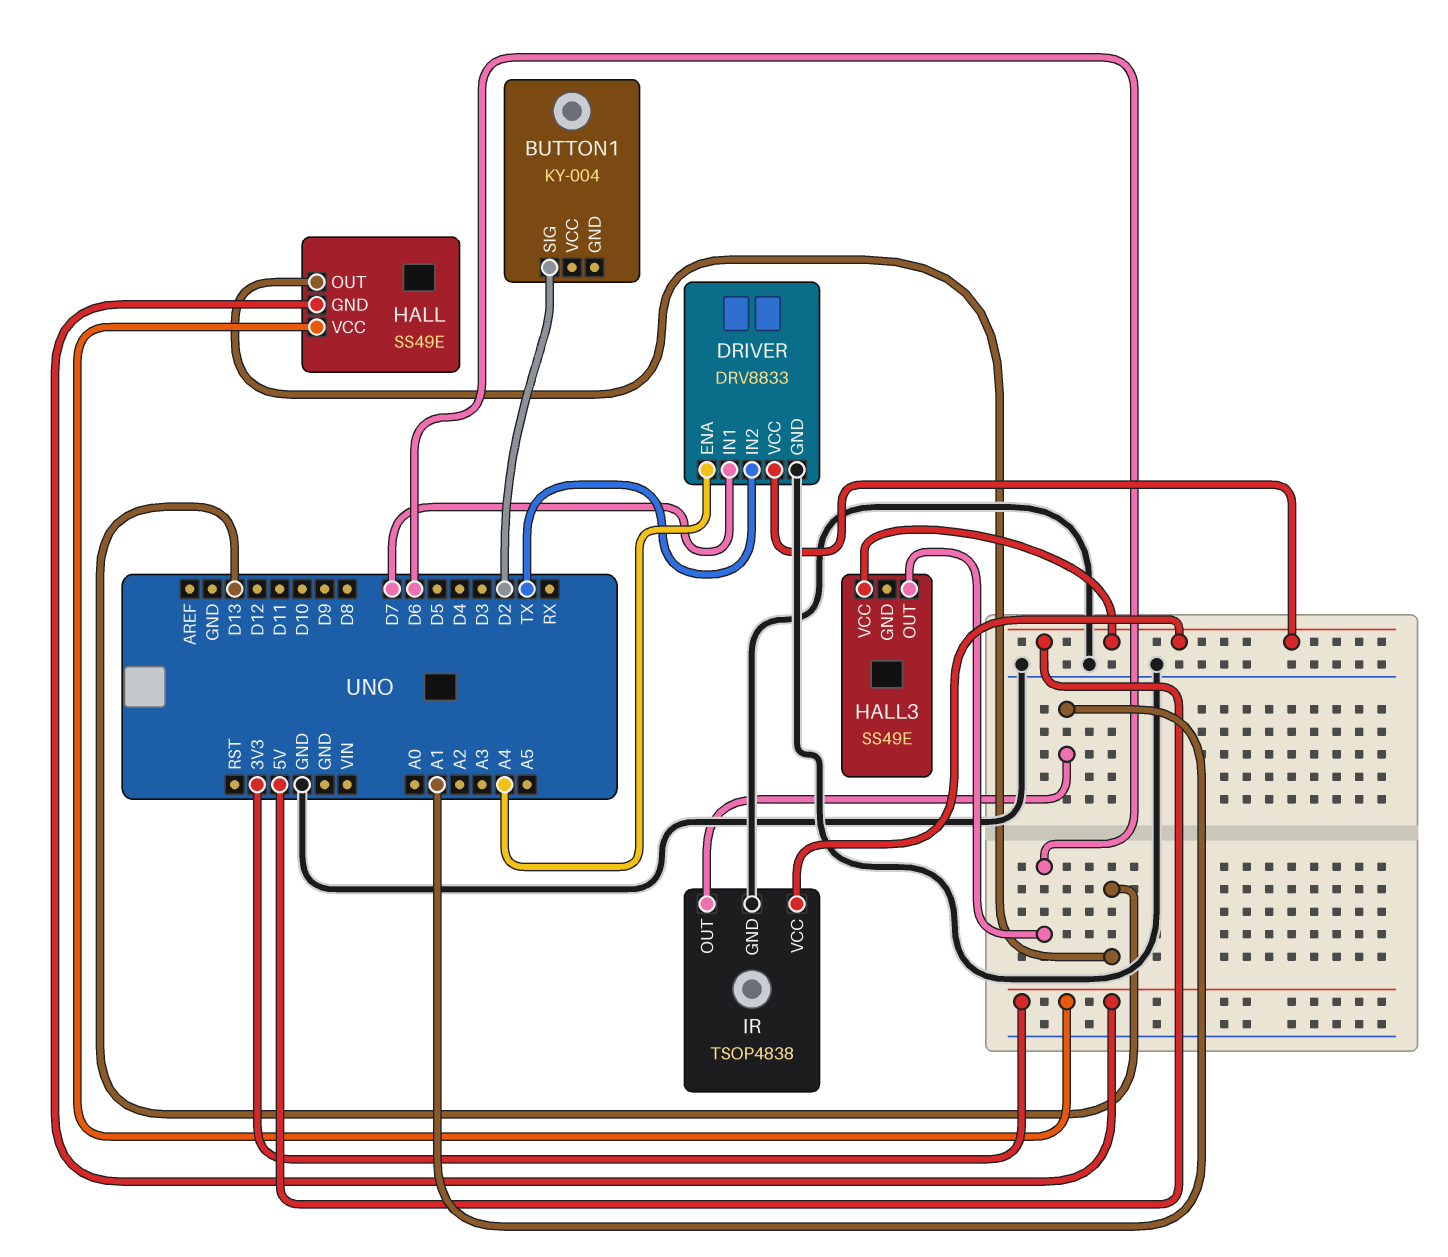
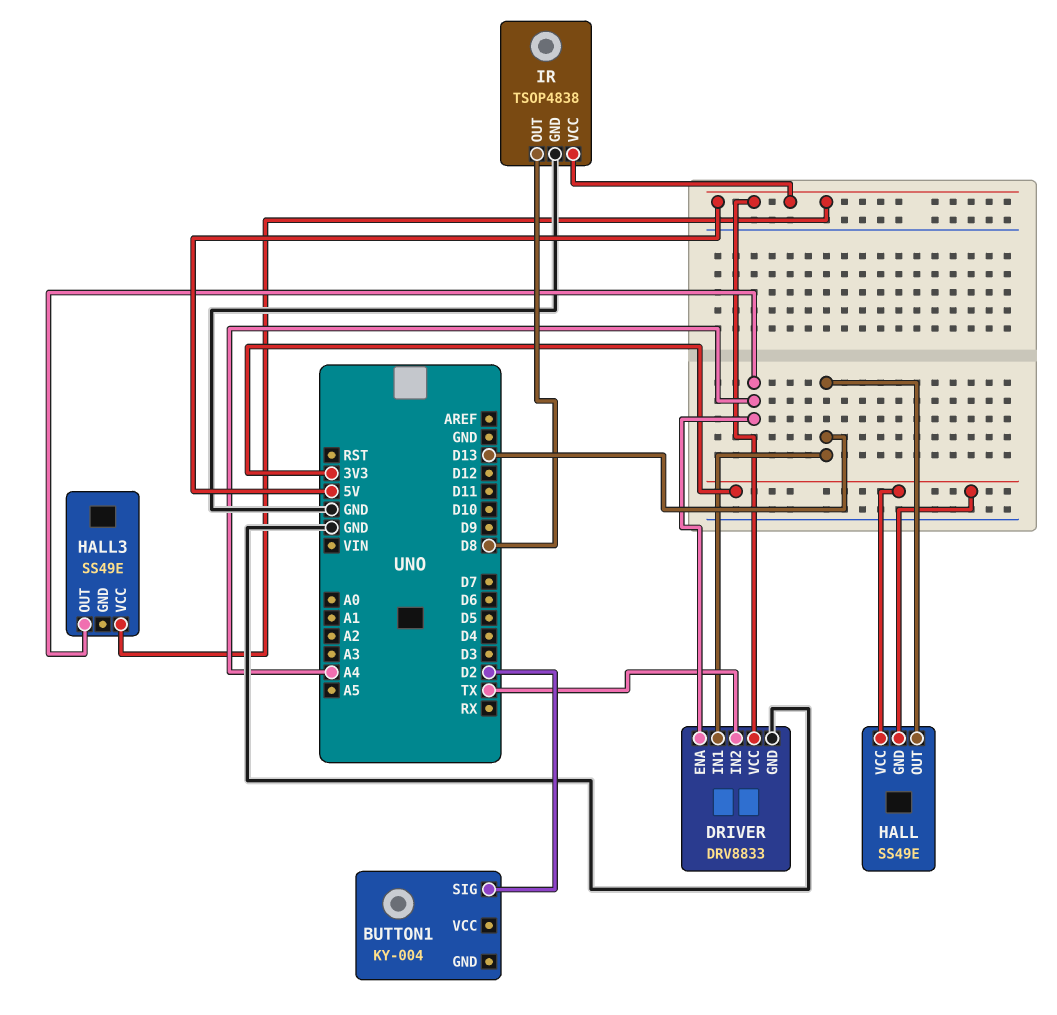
DRIVER pin IN1: D7 -> D13
HALL3 pin OUT: D6 -> A4
IR pin OUT: A1 -> D8

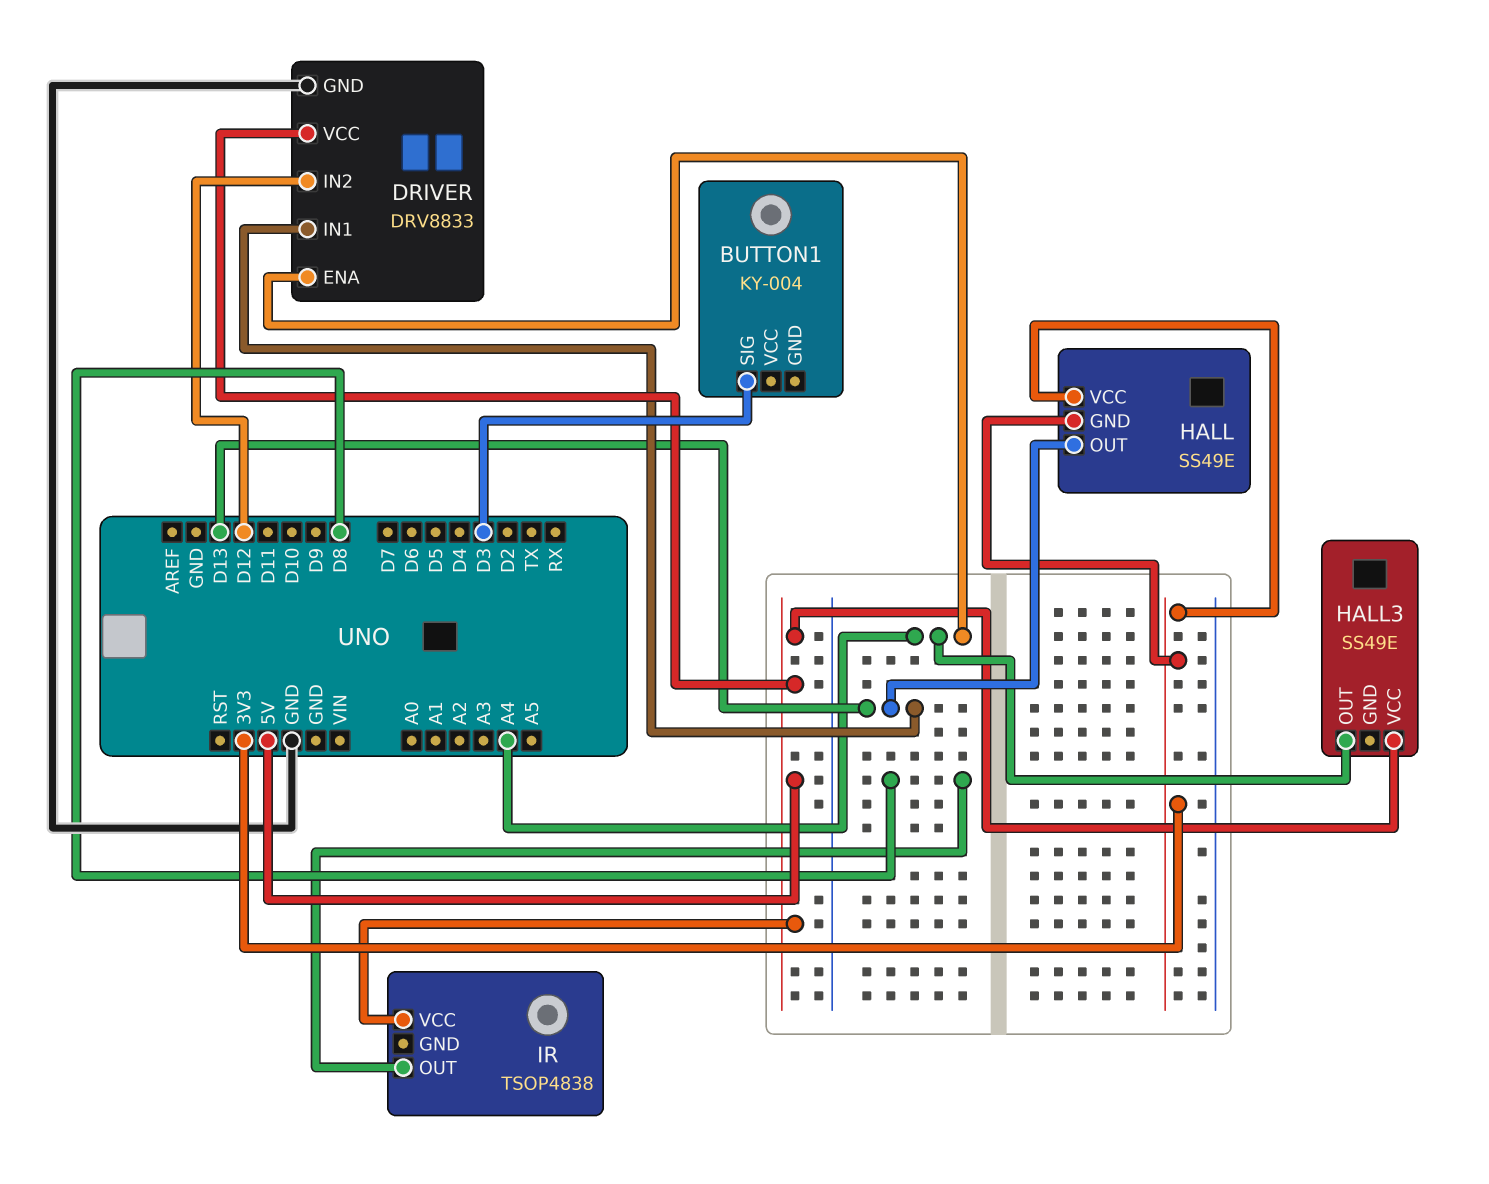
BUTTON1 pin SIG: D2 -> D3
DRIVER pin IN2: TX -> D12
IR pin GND: GND -> none

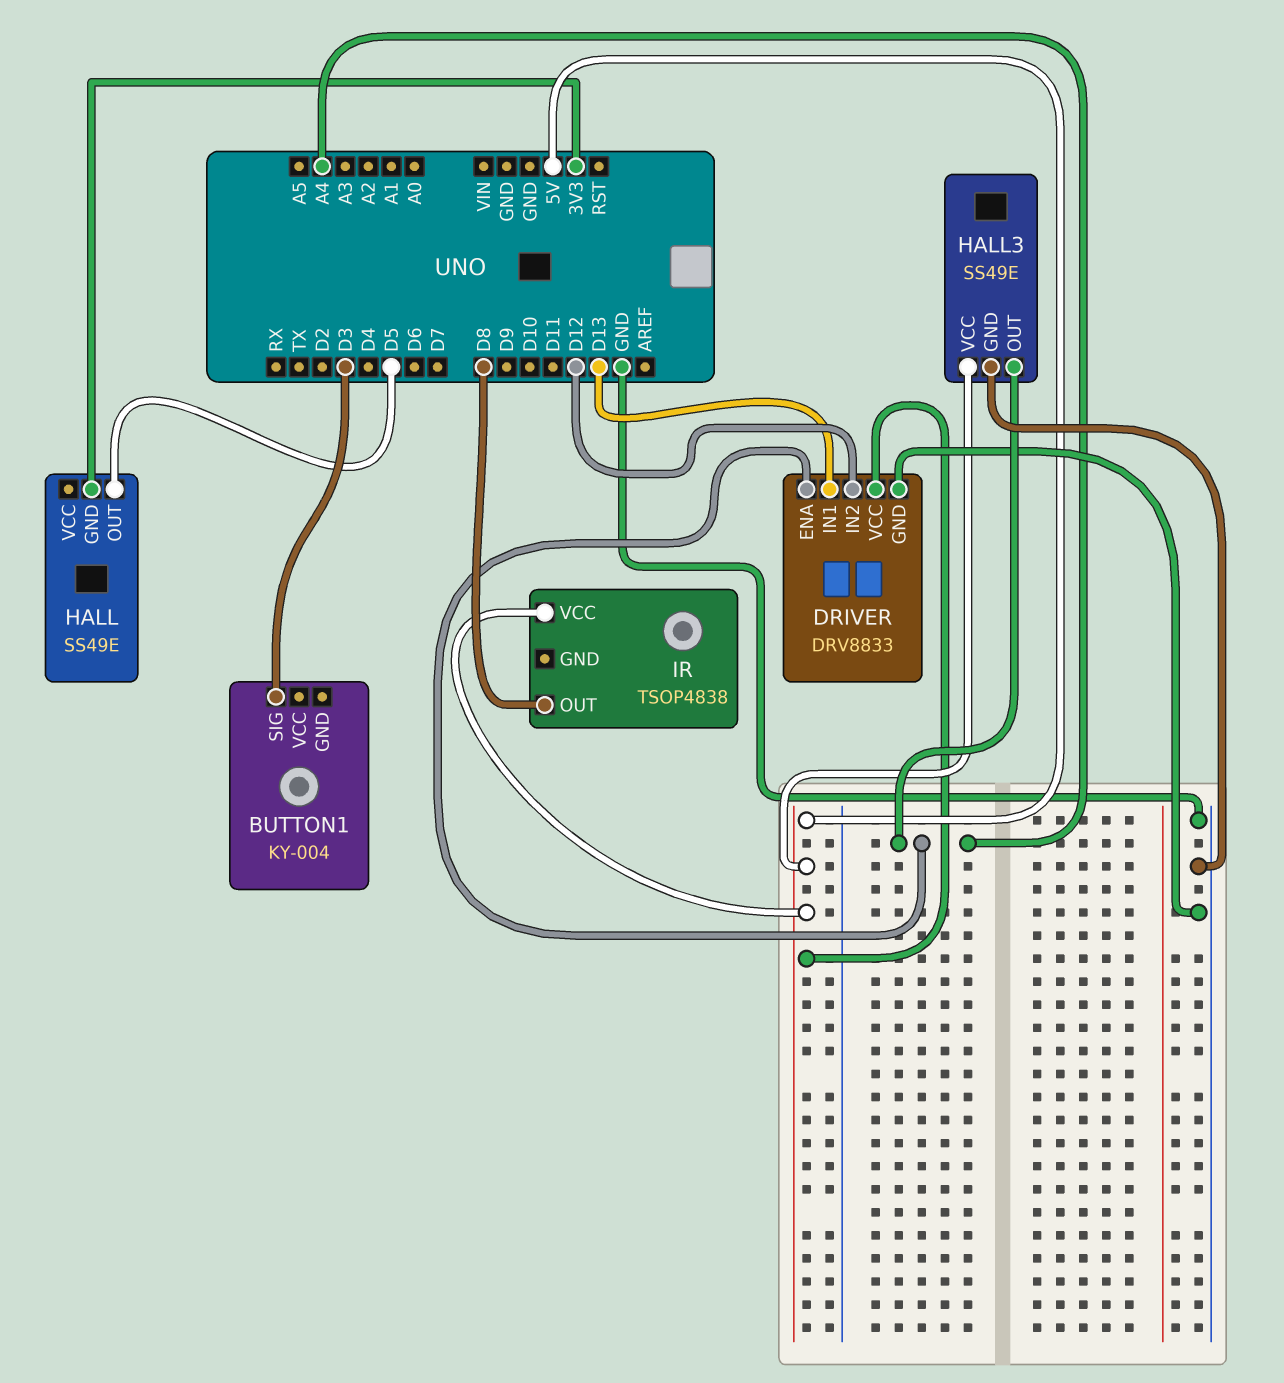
HALL pin OUT: D13 -> D5
HALL pin VCC: 3V3 -> none
HALL3 pin GND: none -> GND

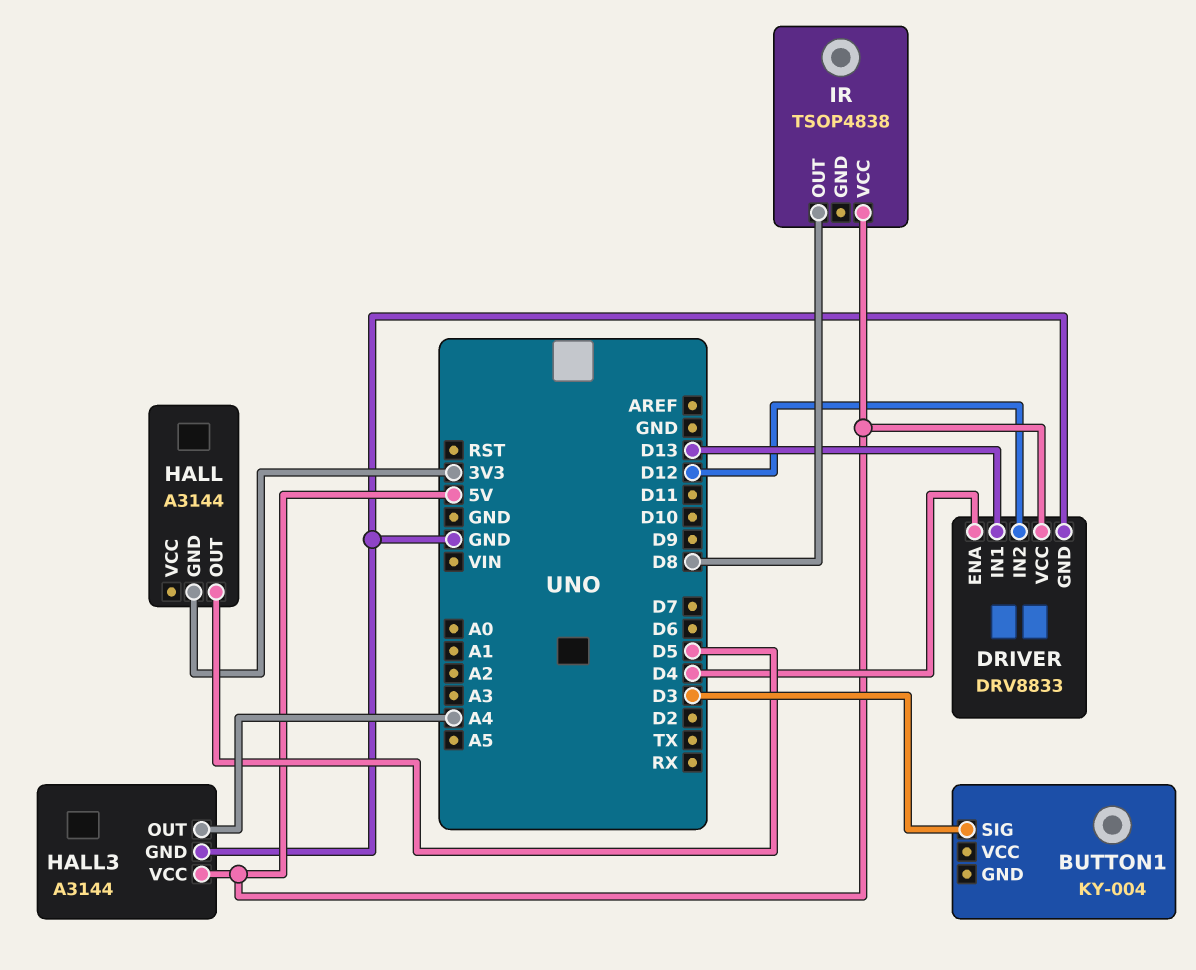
DRIVER pin ENA: A4 -> D4
HALL: SS49E -> A3144
HALL3: SS49E -> A3144

